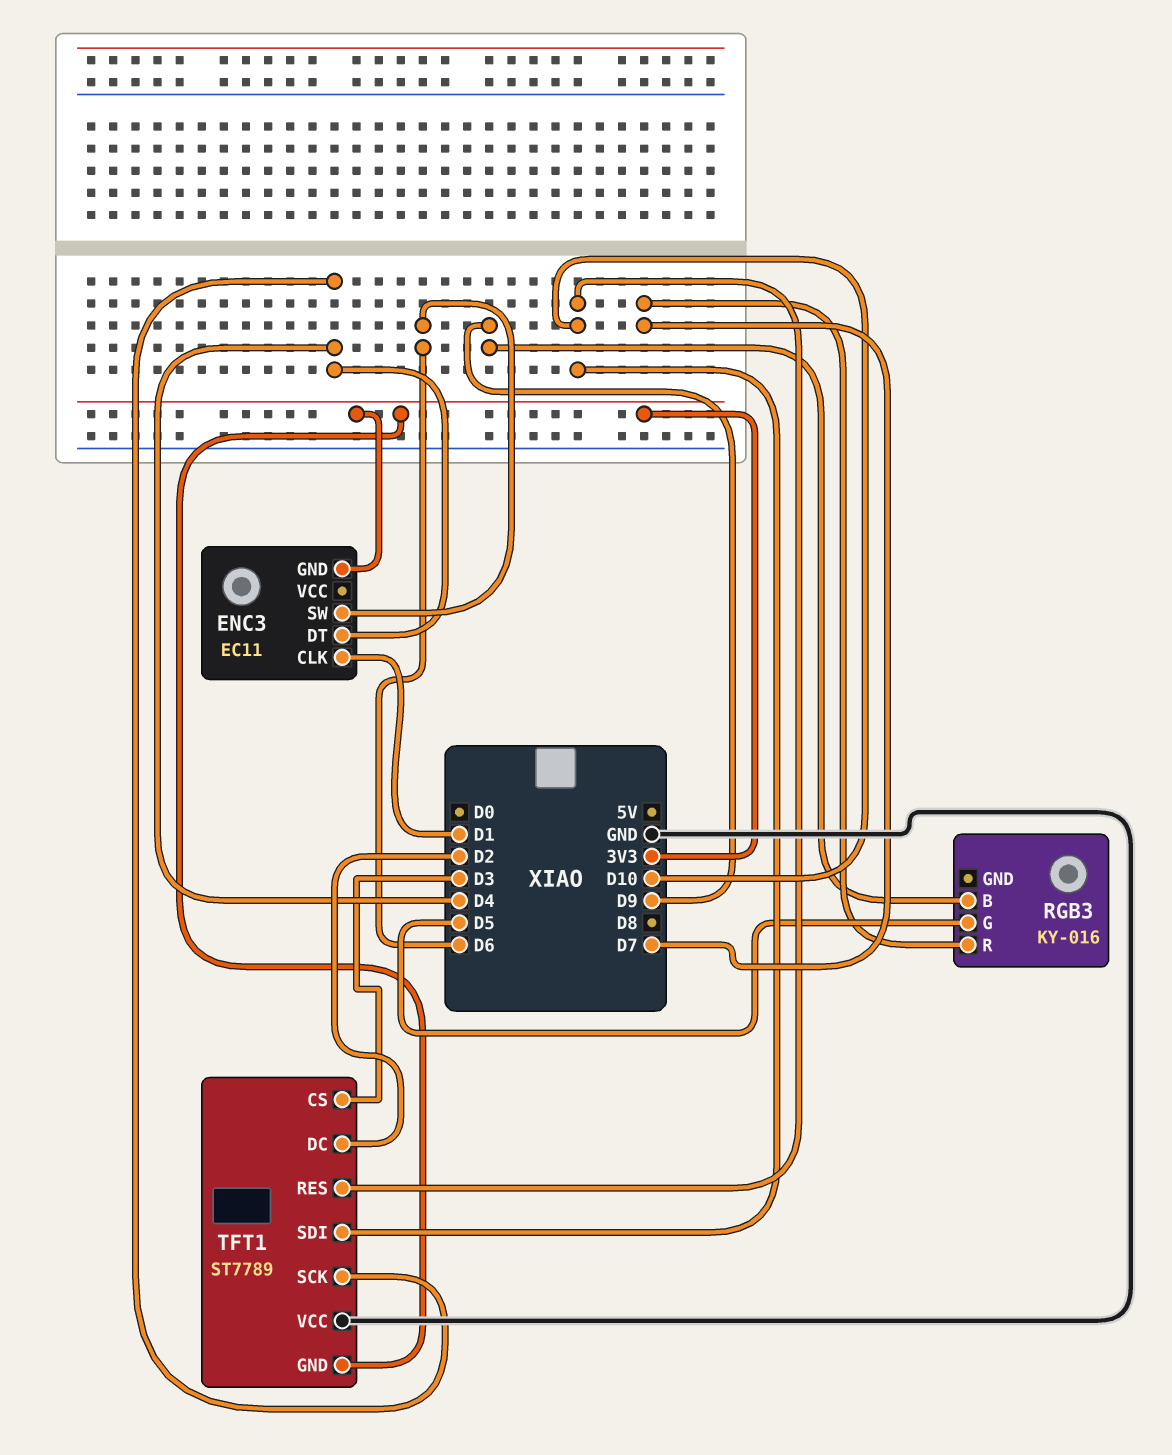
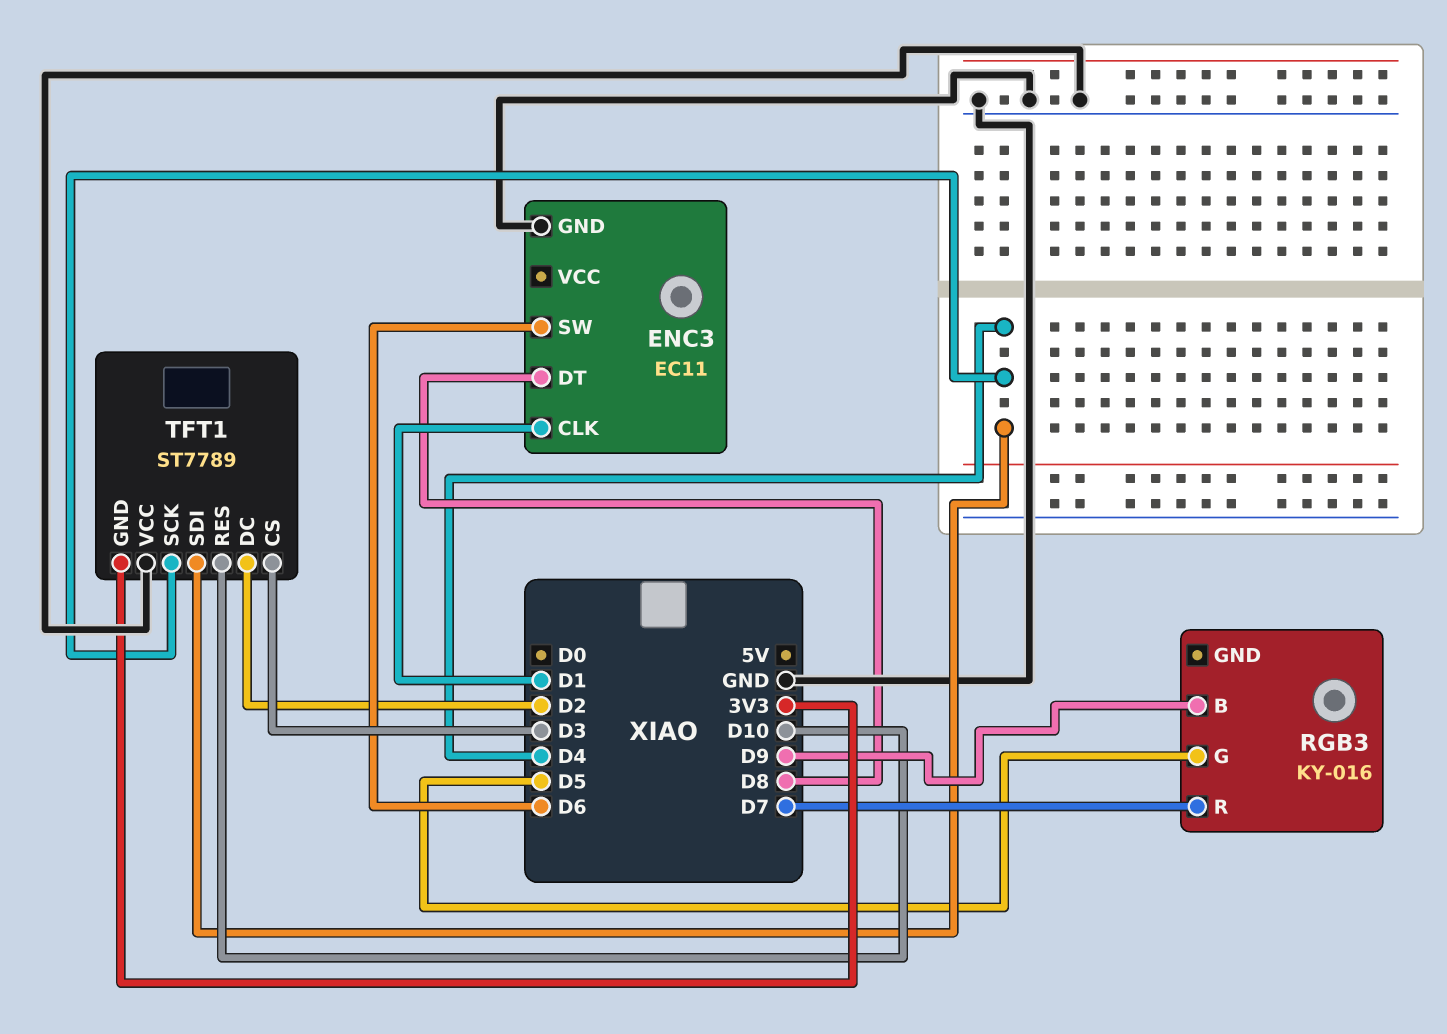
ENC3 pin DT: D4 -> D8
ENC3 pin GND: 3V3 -> GND
TFT1 pin SDI: D10 -> D4

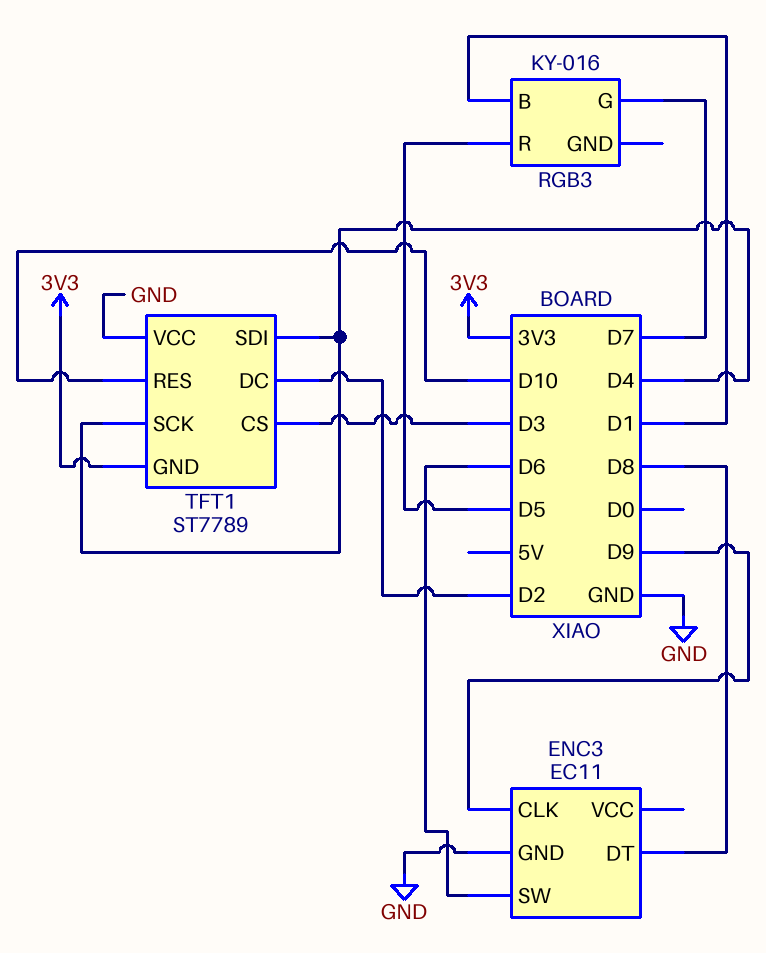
ENC3 pin CLK: D1 -> D9
RGB3 pin B: D9 -> D1
RGB3 pin G: D5 -> D7
RGB3 pin R: D7 -> D5

